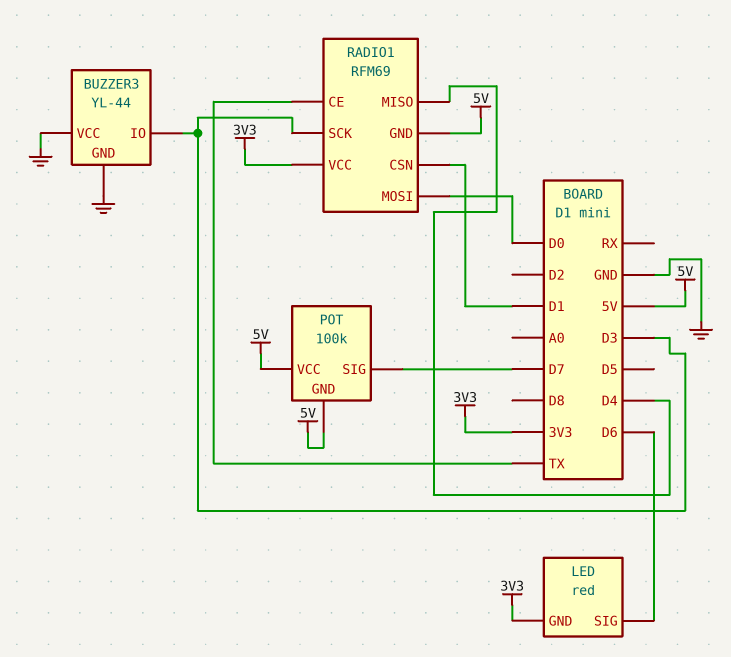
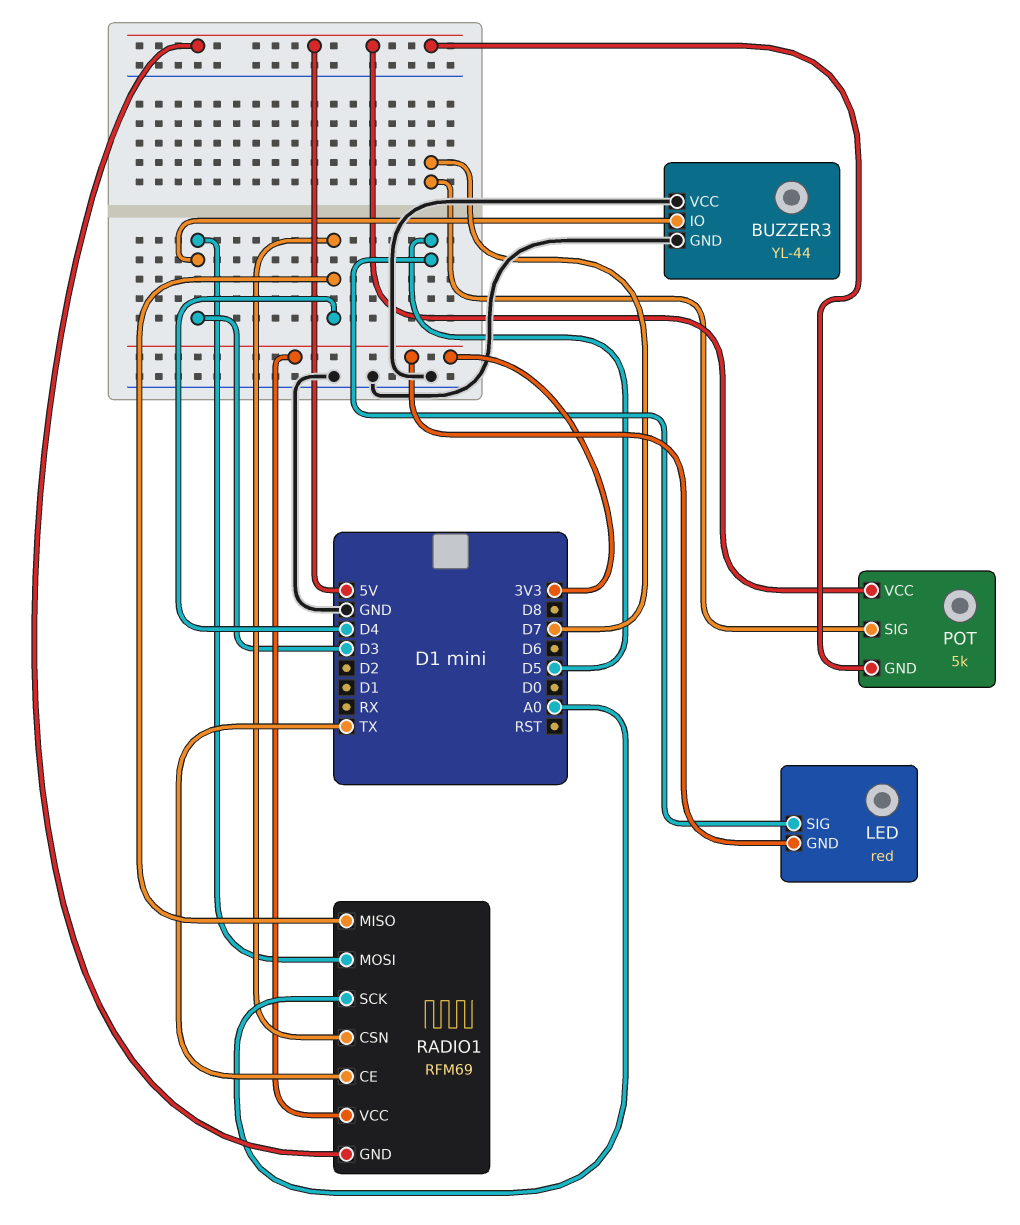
LED pin SIG: D6 -> D5
POT: 100k -> 5k
RADIO1 pin CSN: D1 -> D4
RADIO1 pin MOSI: D0 -> D3
RADIO1 pin SCK: D3 -> A0

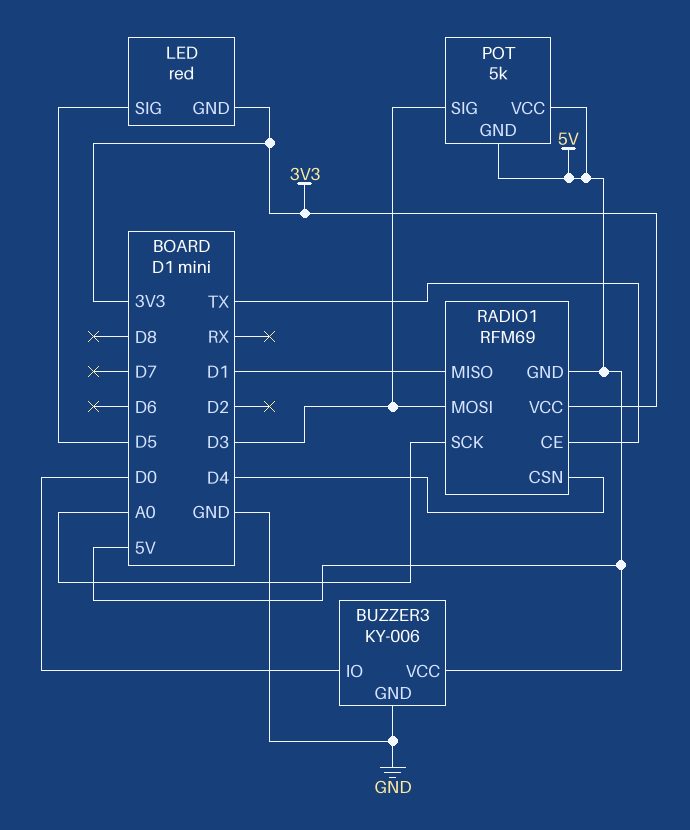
BUZZER3: YL-44 -> KY-006
BUZZER3 pin IO: D3 -> D0
BUZZER3 pin VCC: GND -> 5V
POT pin SIG: D7 -> D3
RADIO1 pin MISO: D4 -> D1

